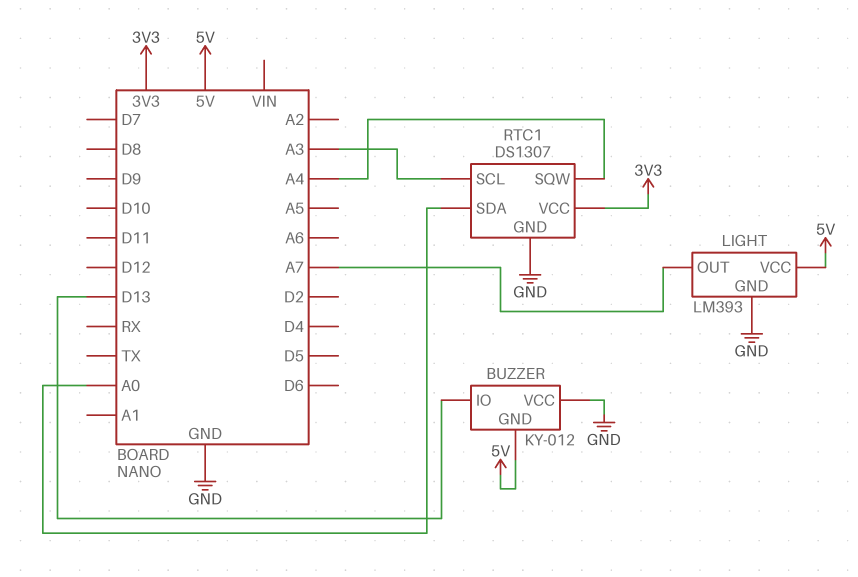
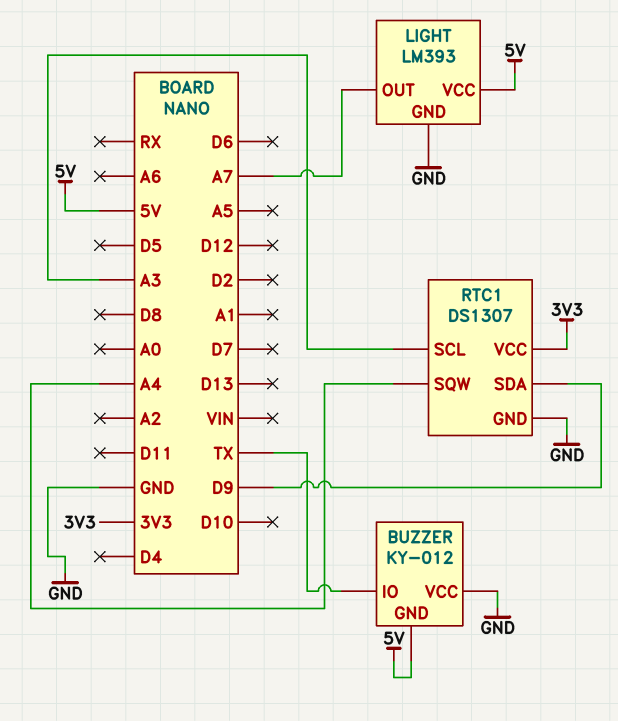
BUZZER pin IO: D13 -> TX
RTC1 pin SDA: A0 -> D9

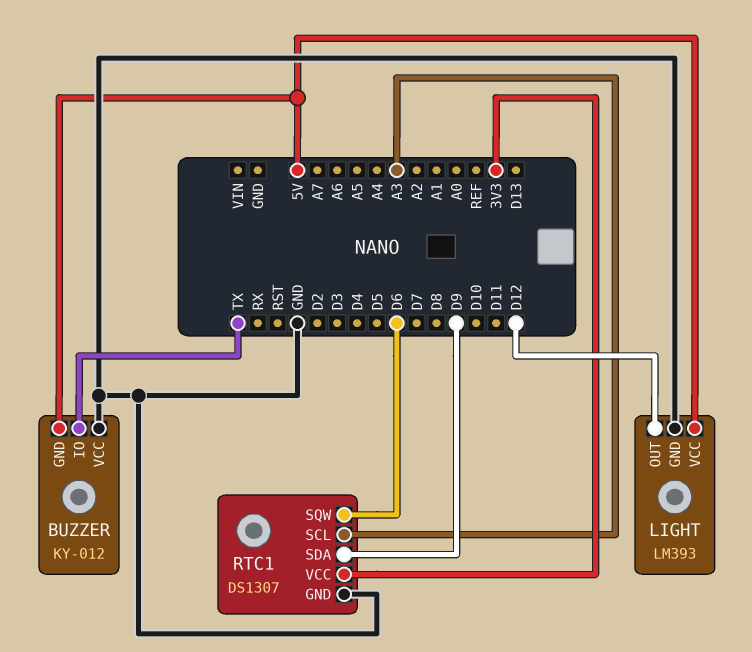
LIGHT pin OUT: A7 -> D12
RTC1 pin SQW: A4 -> D6

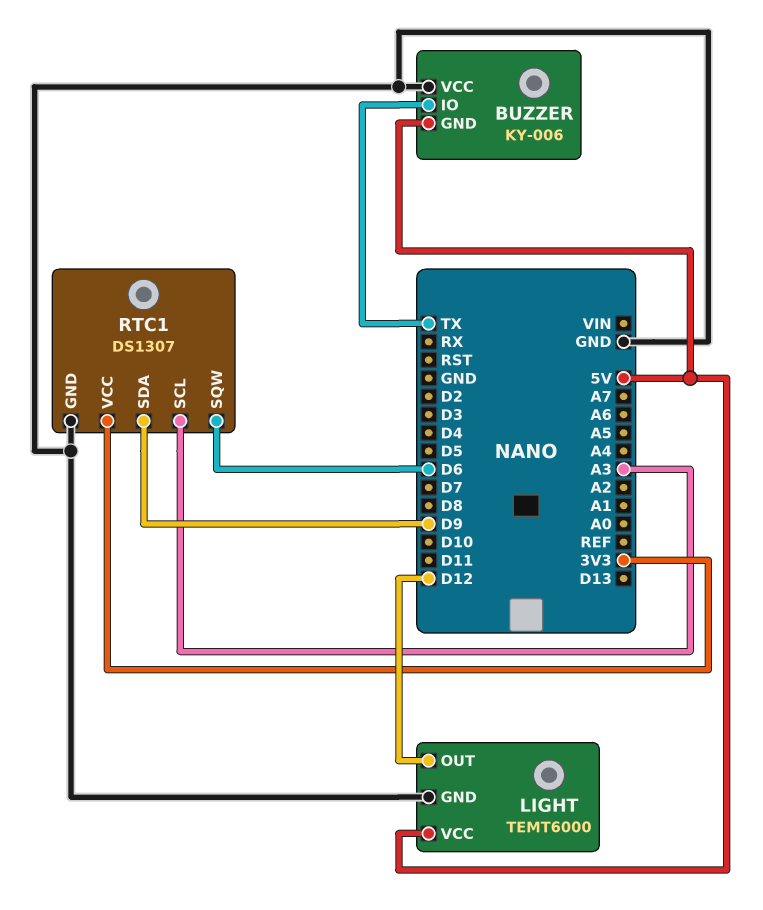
BUZZER: KY-012 -> KY-006
LIGHT: LM393 -> TEMT6000

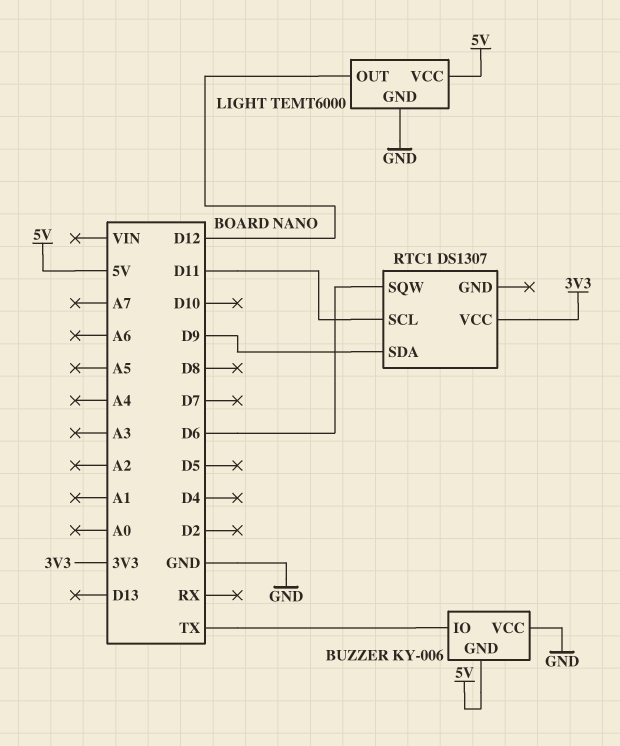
RTC1 pin GND: GND -> none
RTC1 pin SCL: A3 -> D11

